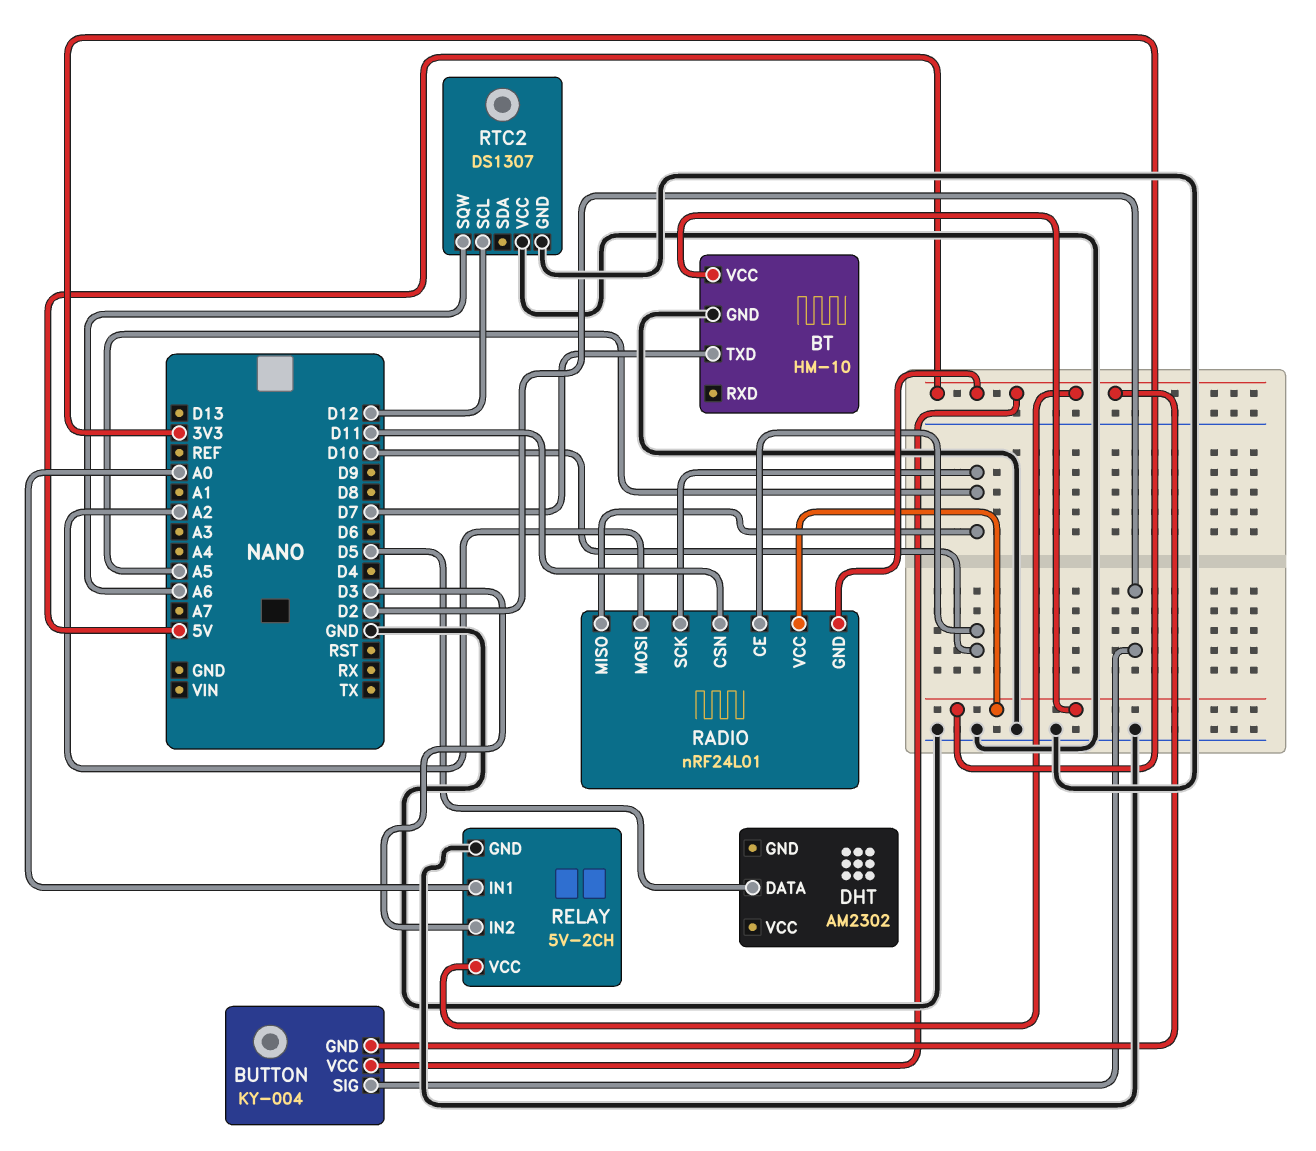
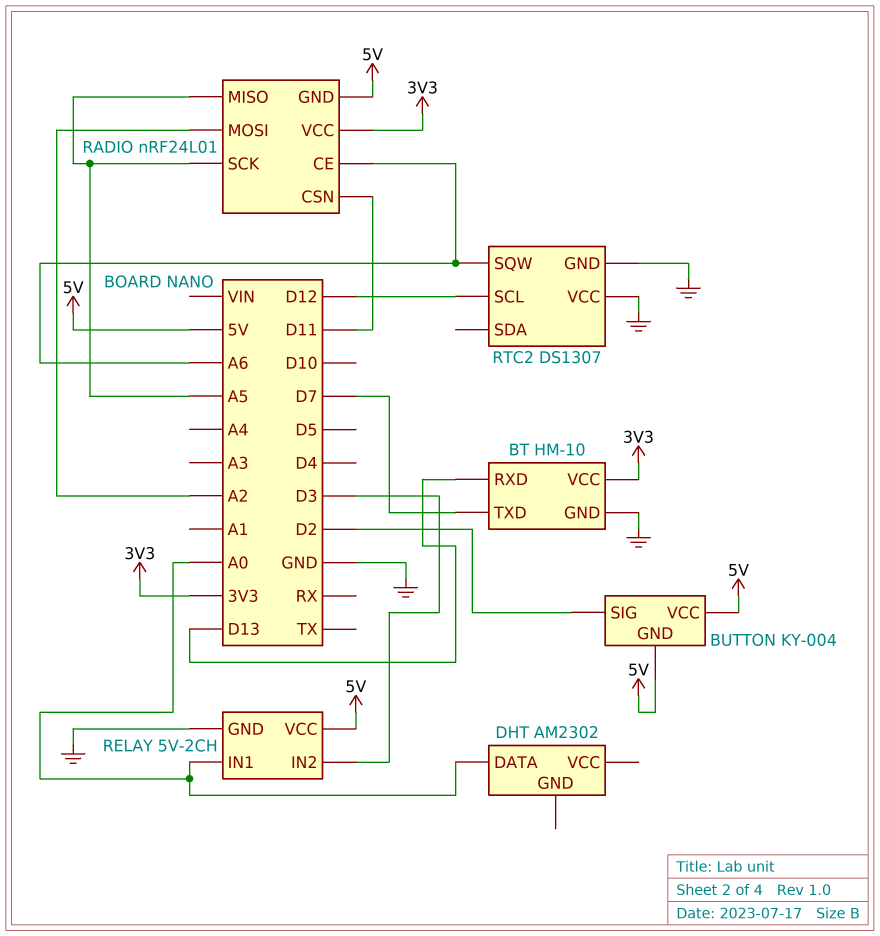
BT pin RXD: none -> D13
DHT pin DATA: D5 -> A0
RADIO pin CE: D10 -> A6

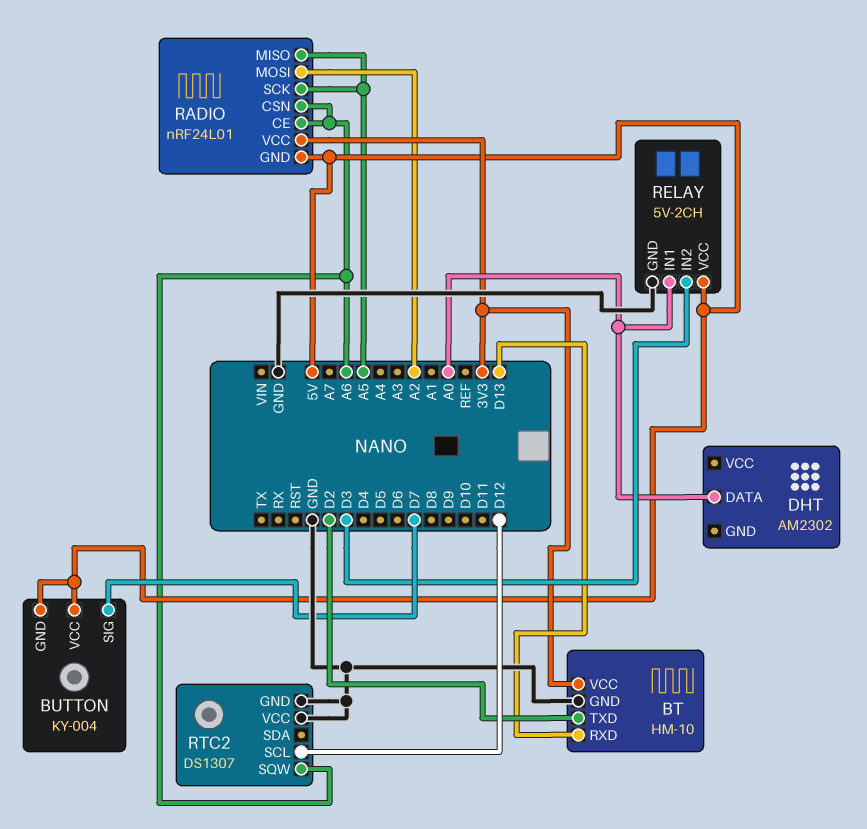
BT pin TXD: D7 -> D2
BUTTON pin SIG: D2 -> D7
RADIO pin CSN: D11 -> A6

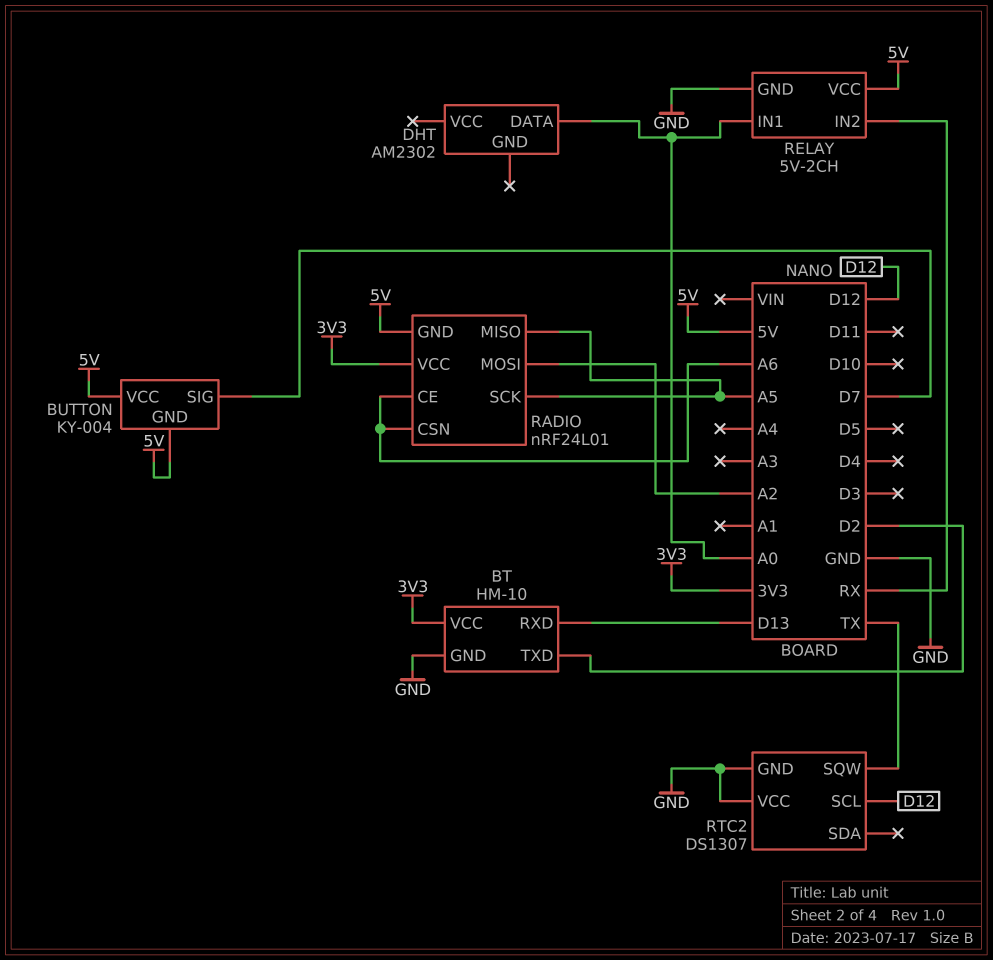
RELAY pin IN2: D3 -> RX
RTC2 pin SQW: A6 -> TX

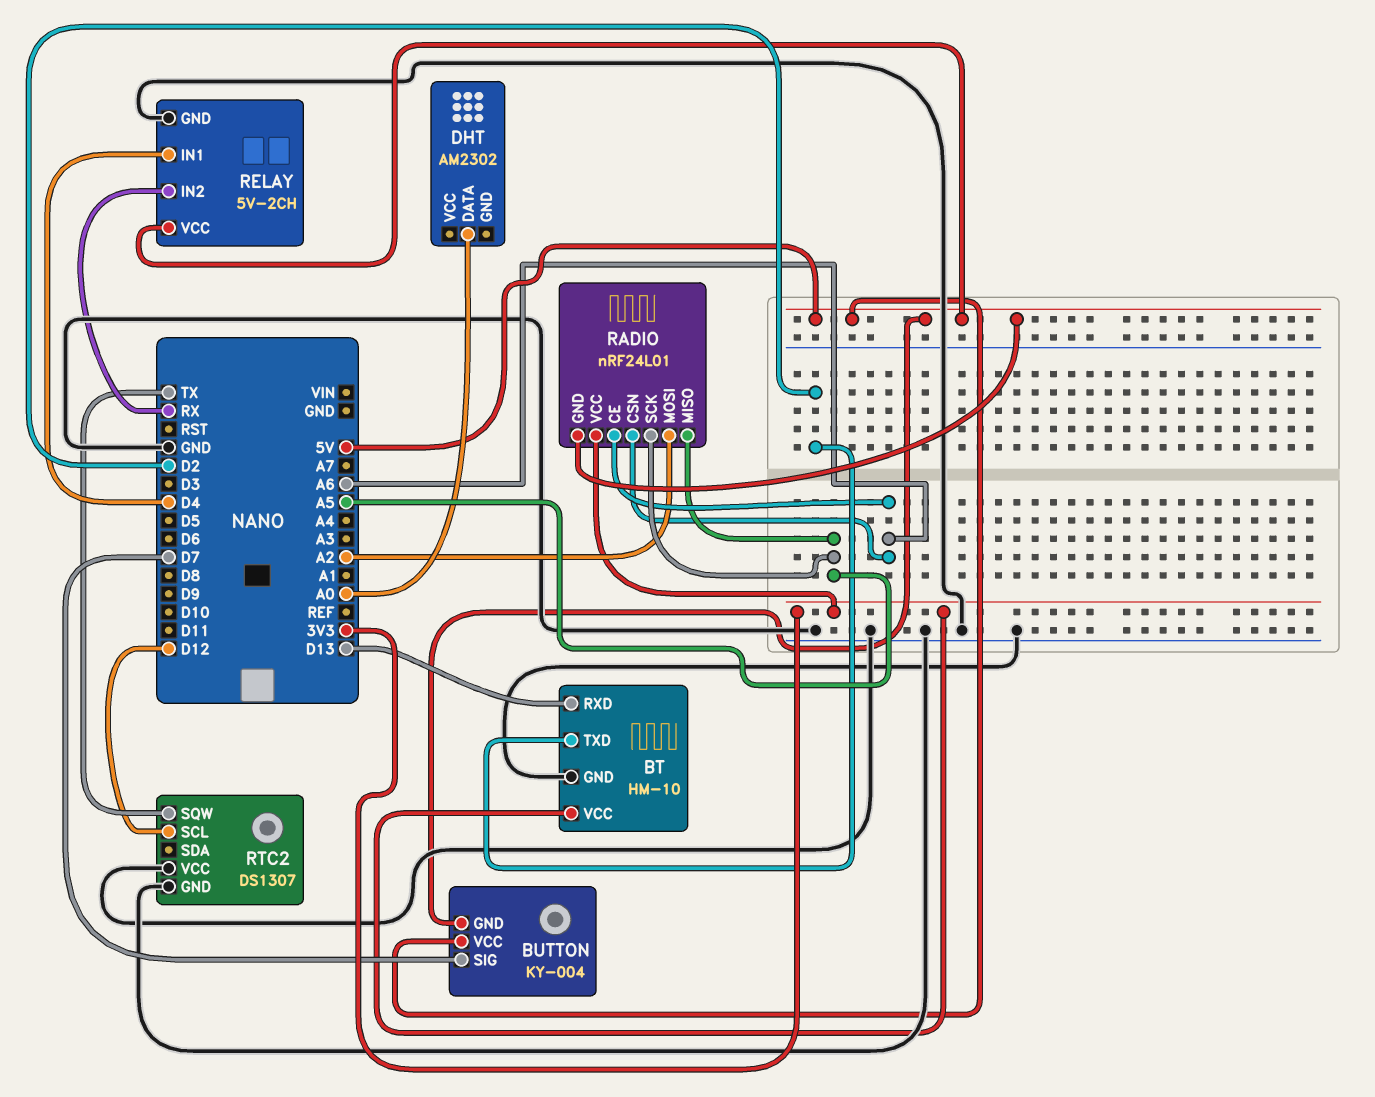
RELAY pin IN1: A0 -> D4

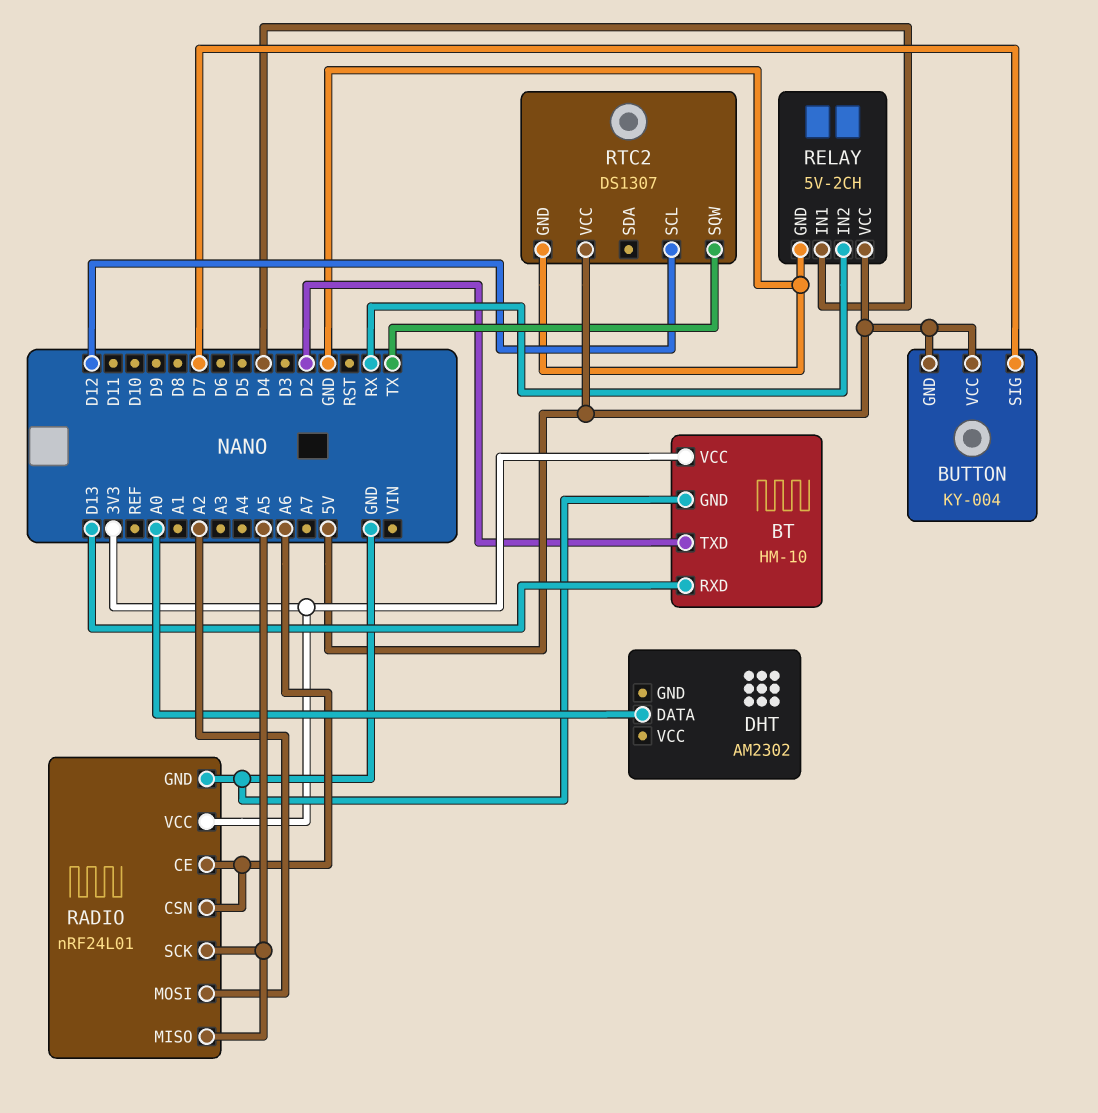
RADIO pin GND: 5V -> GND
RTC2 pin VCC: GND -> 5V

